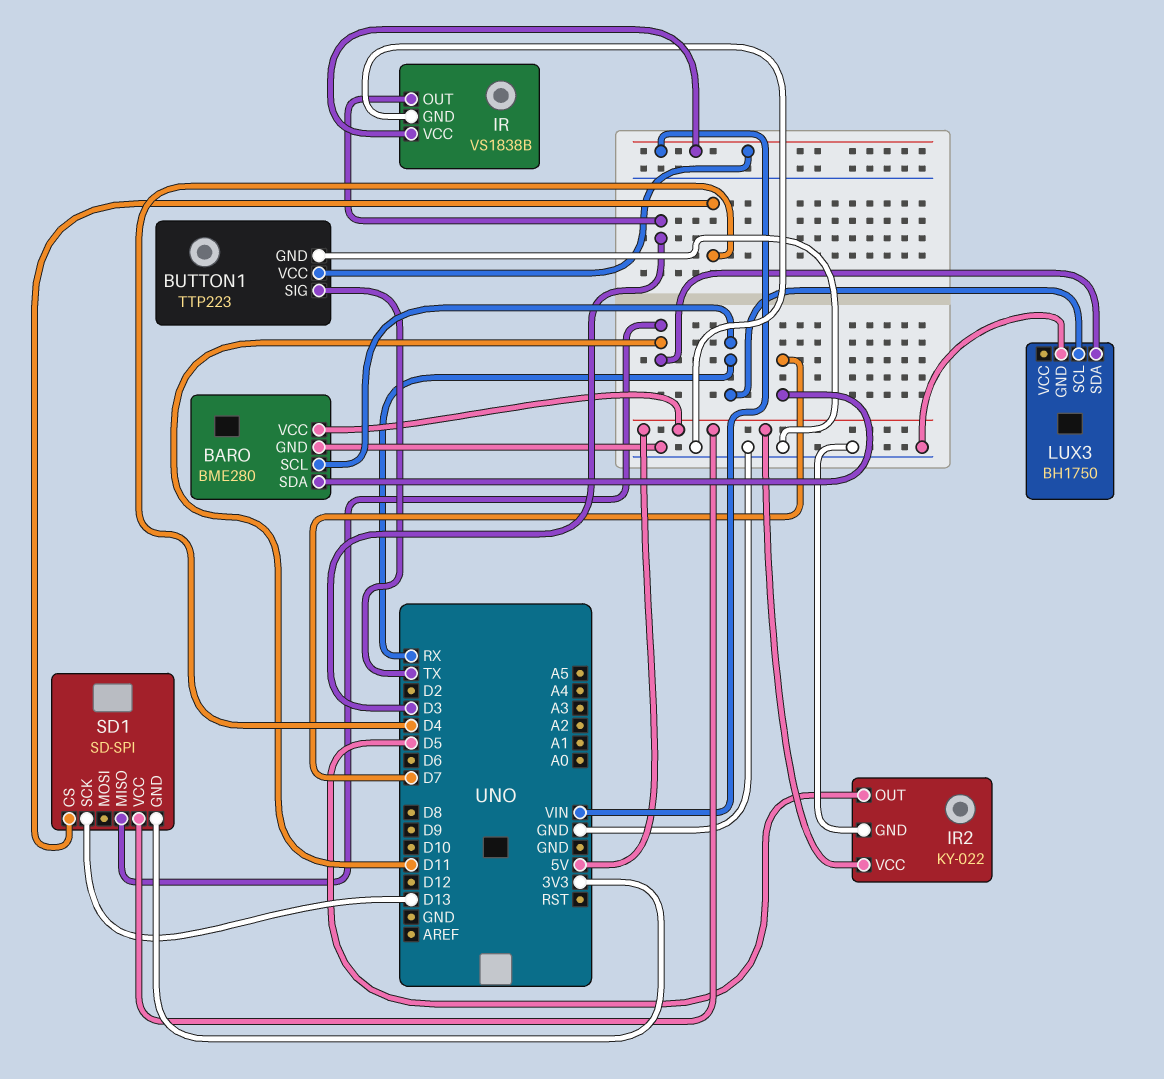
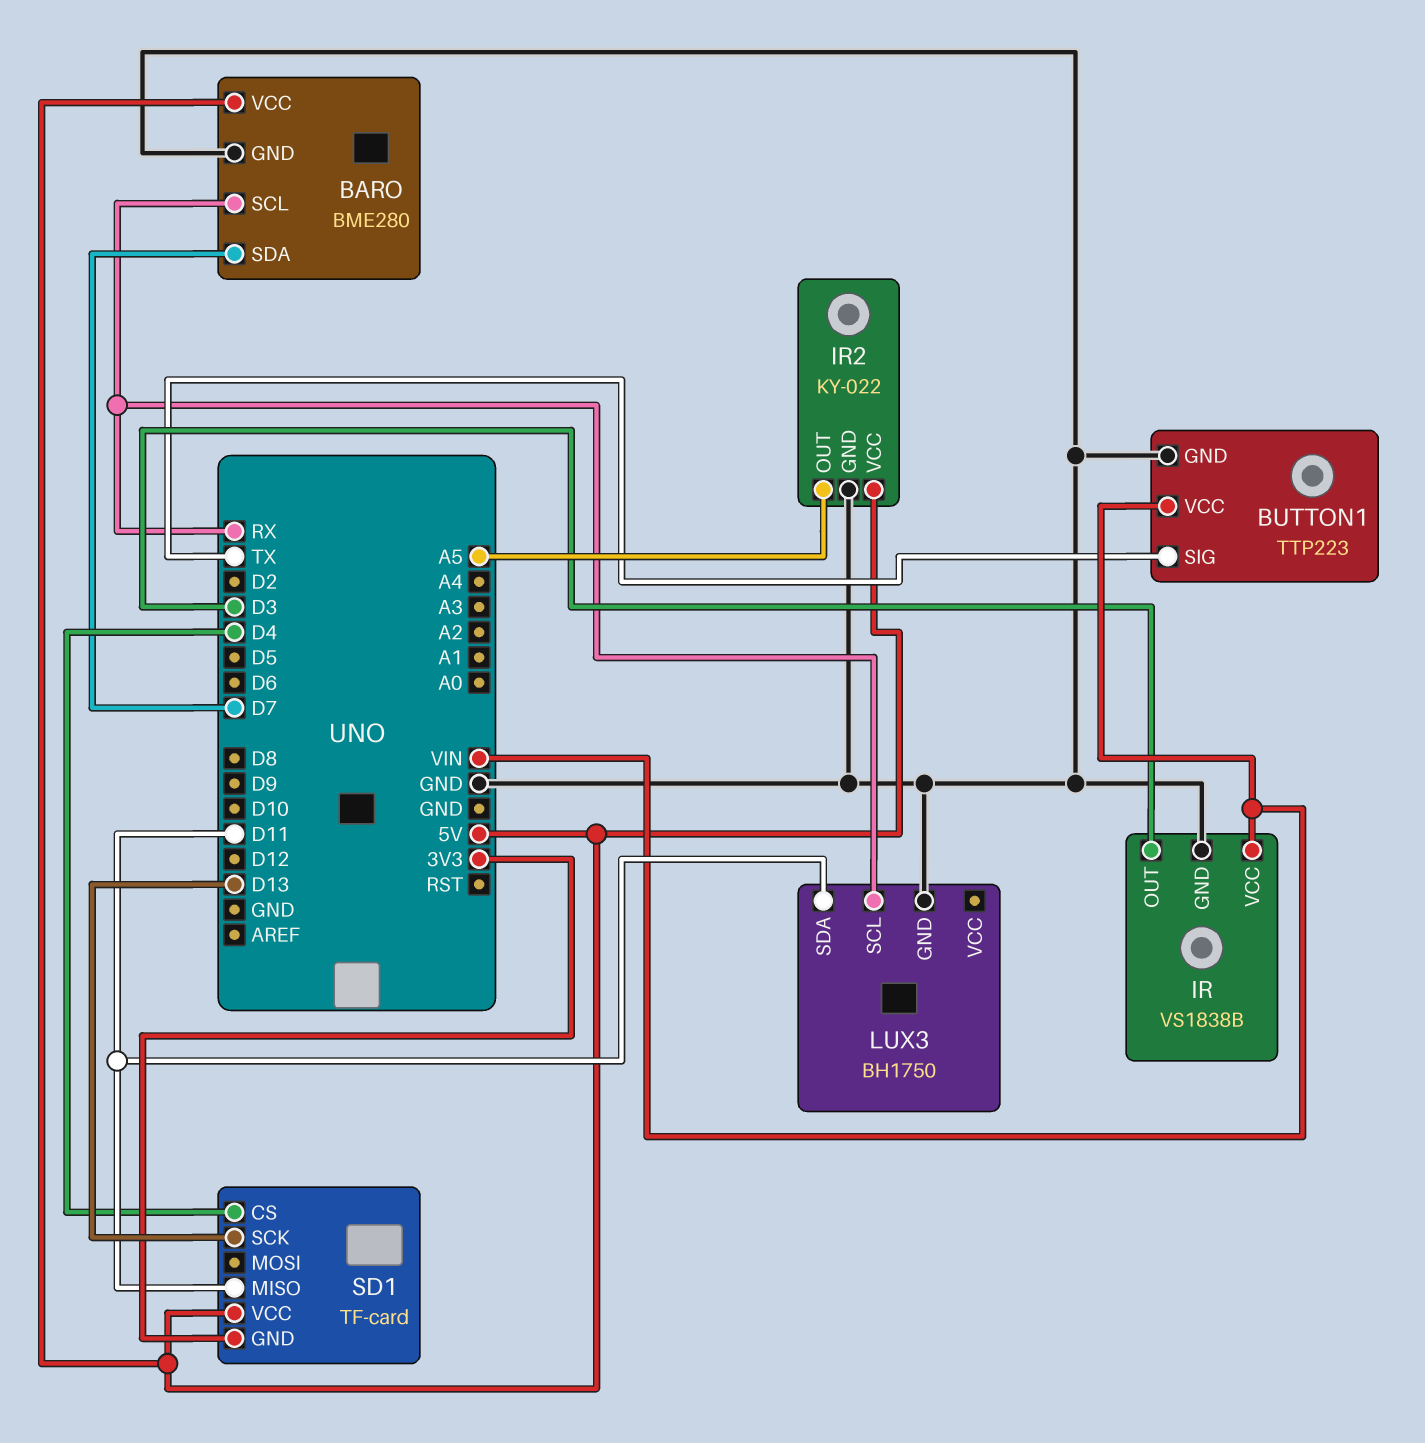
IR2 pin OUT: D5 -> A5
SD1: SD-SPI -> TF-card

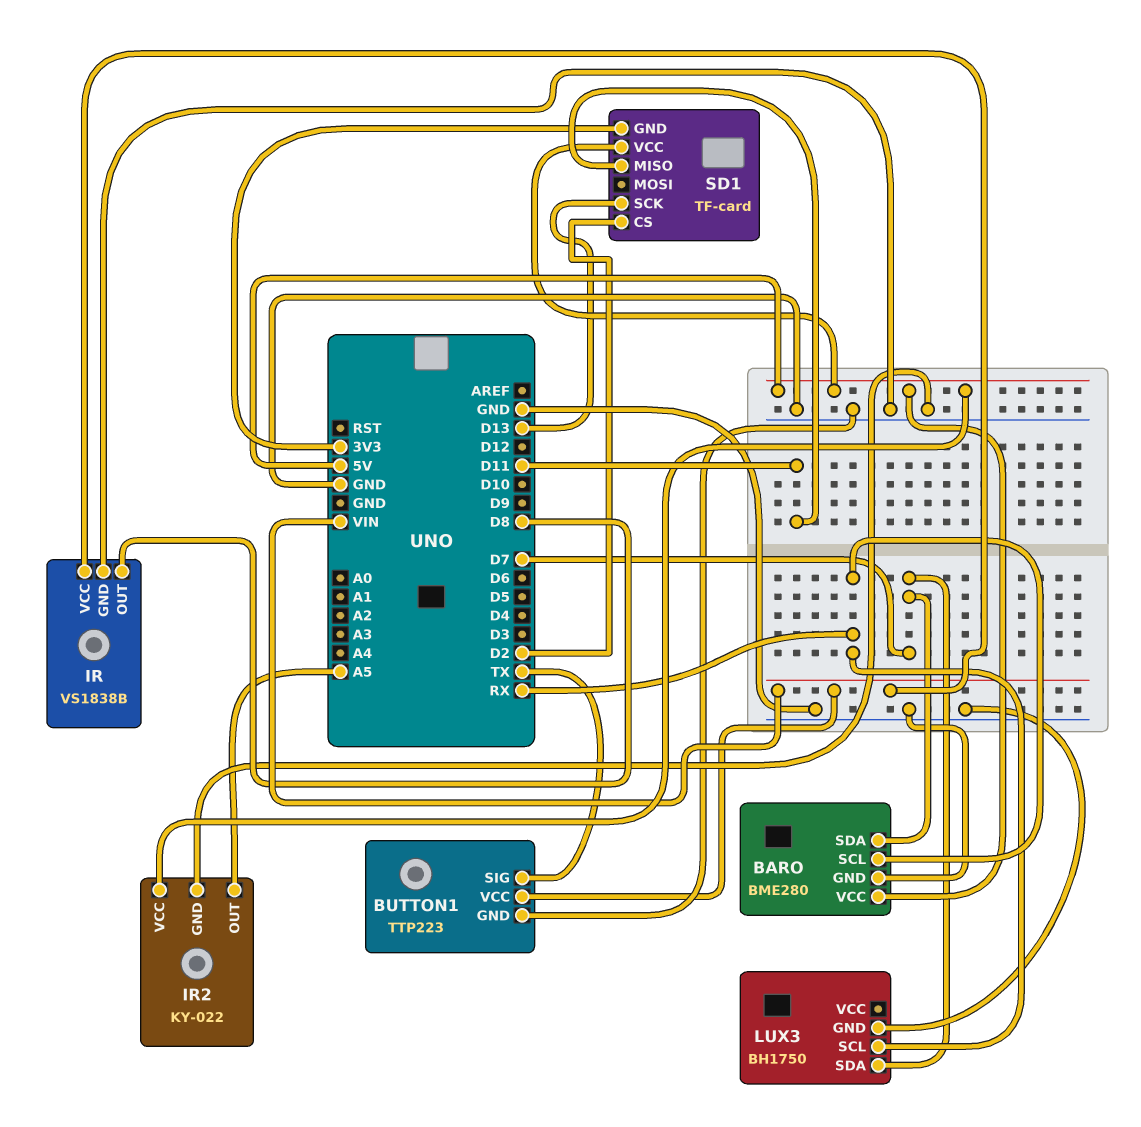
IR pin OUT: D3 -> D8
LUX3 pin SDA: D11 -> D7
SD1 pin CS: D4 -> D2

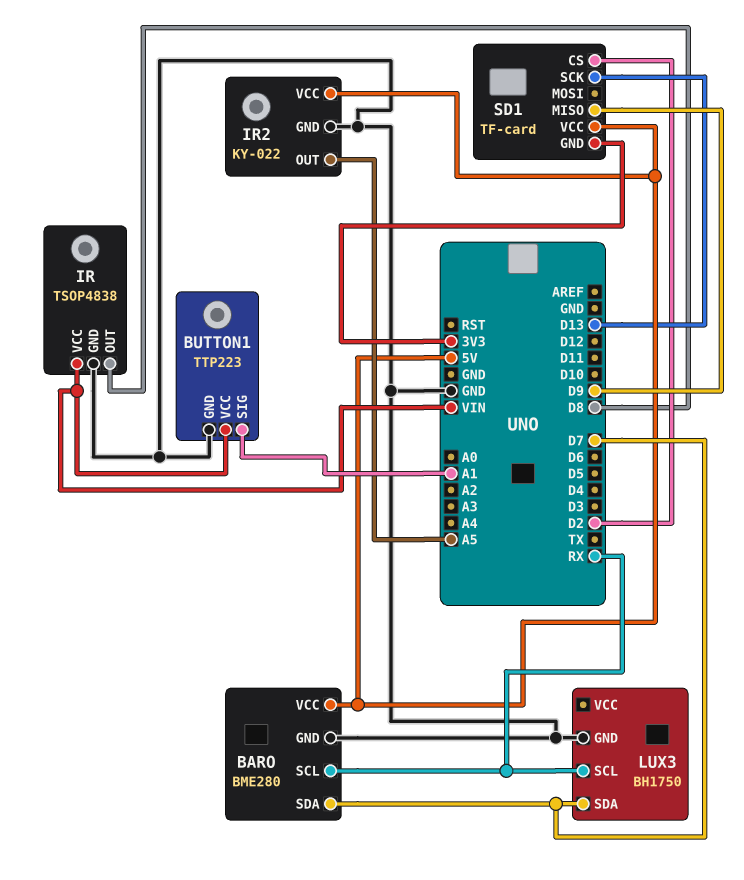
BUTTON1 pin SIG: TX -> A1
IR: VS1838B -> TSOP4838
SD1 pin MISO: D11 -> D9

